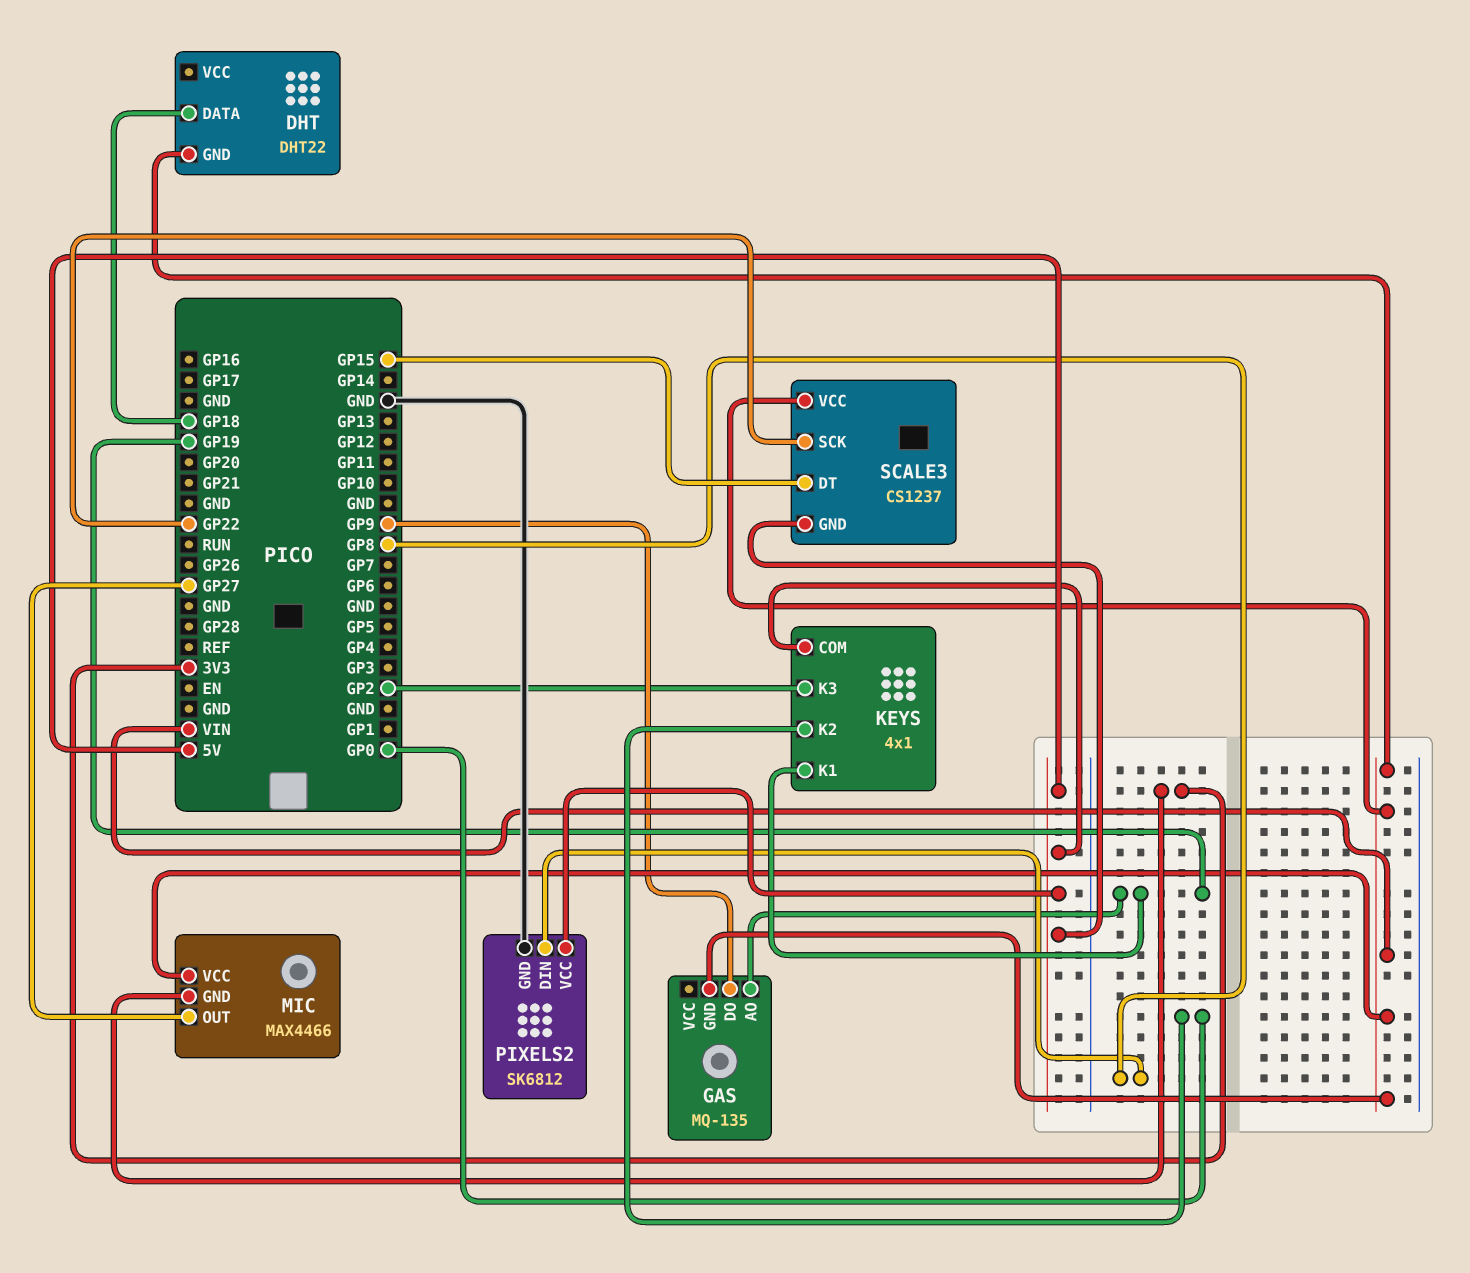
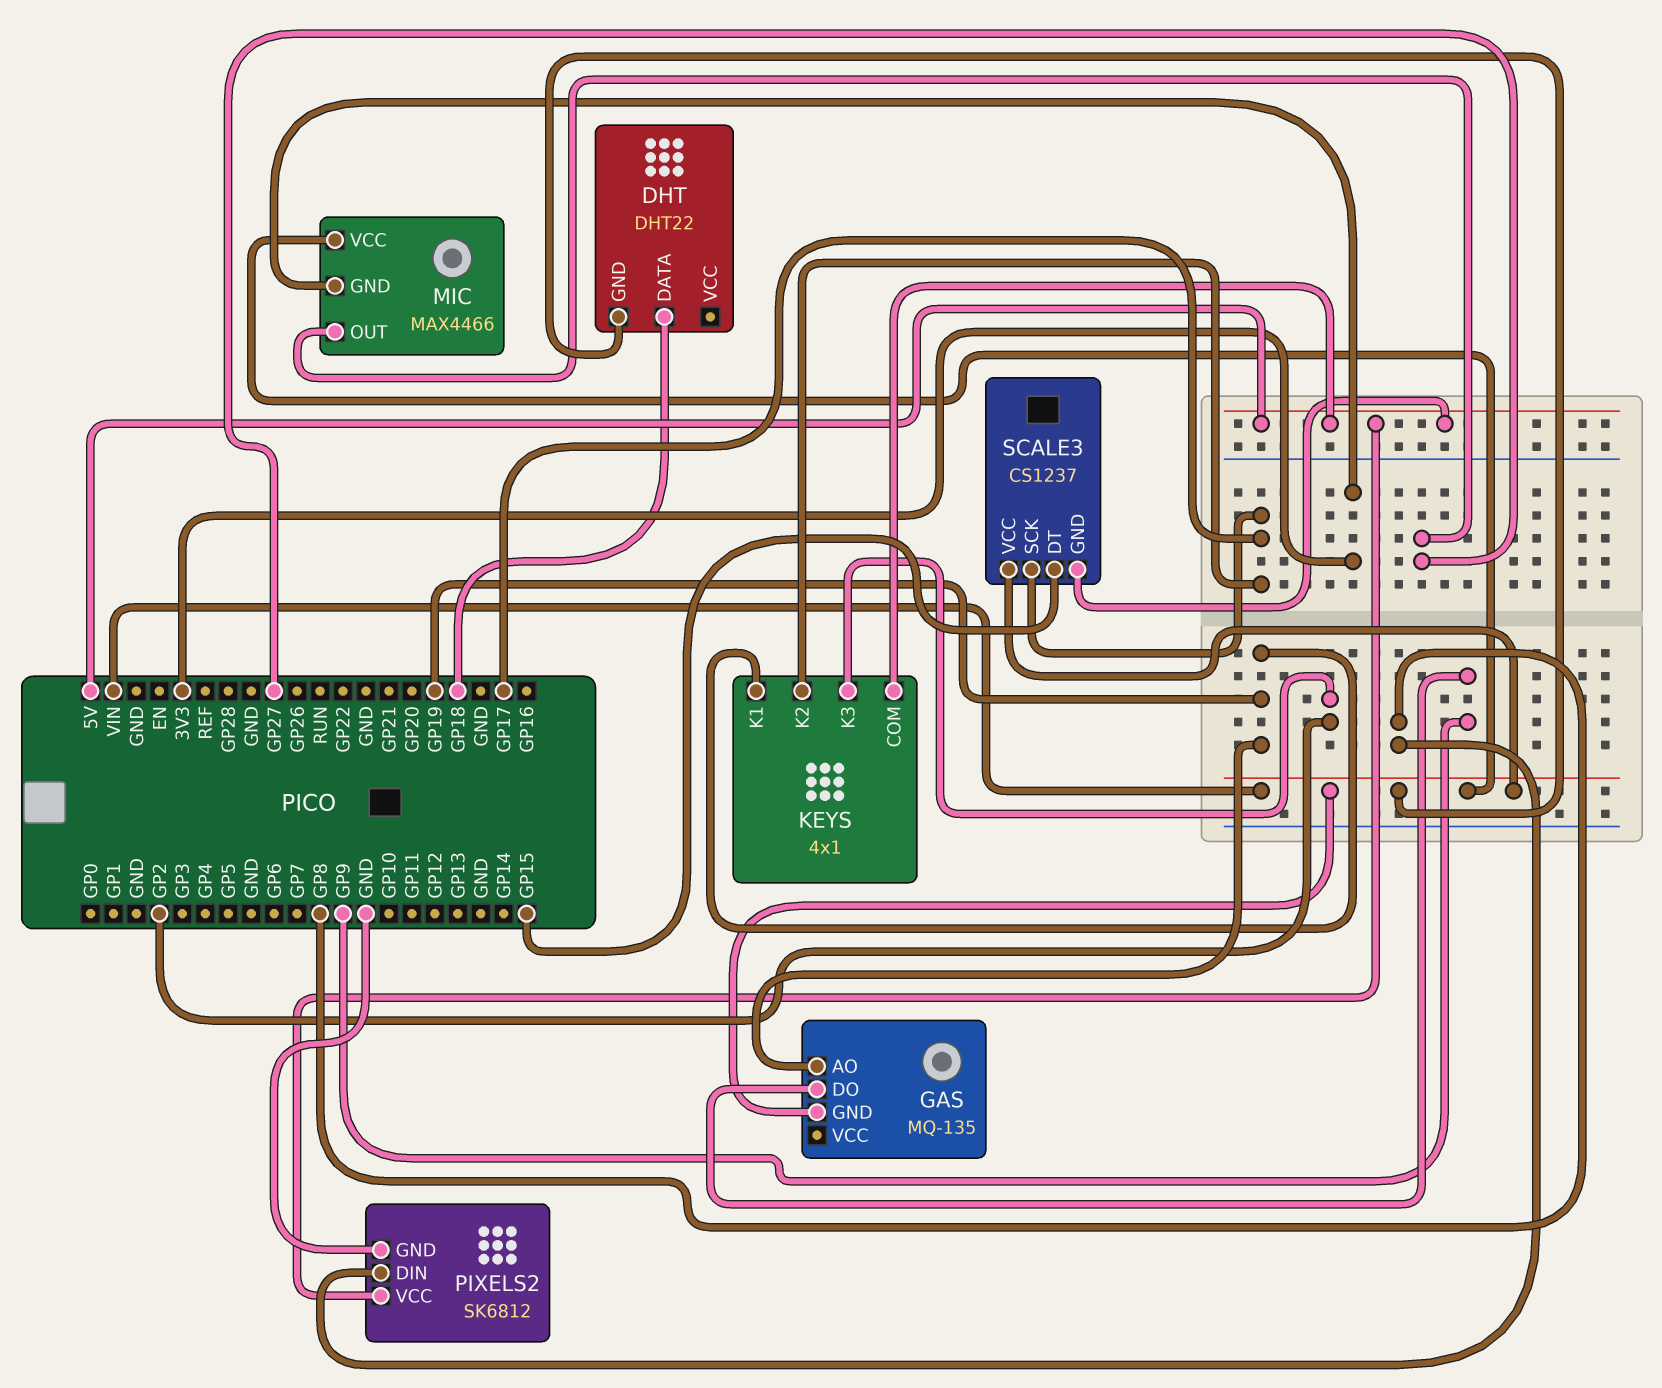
KEYS pin K2: GP0 -> GP17
SCALE3 pin SCK: GP22 -> GP17

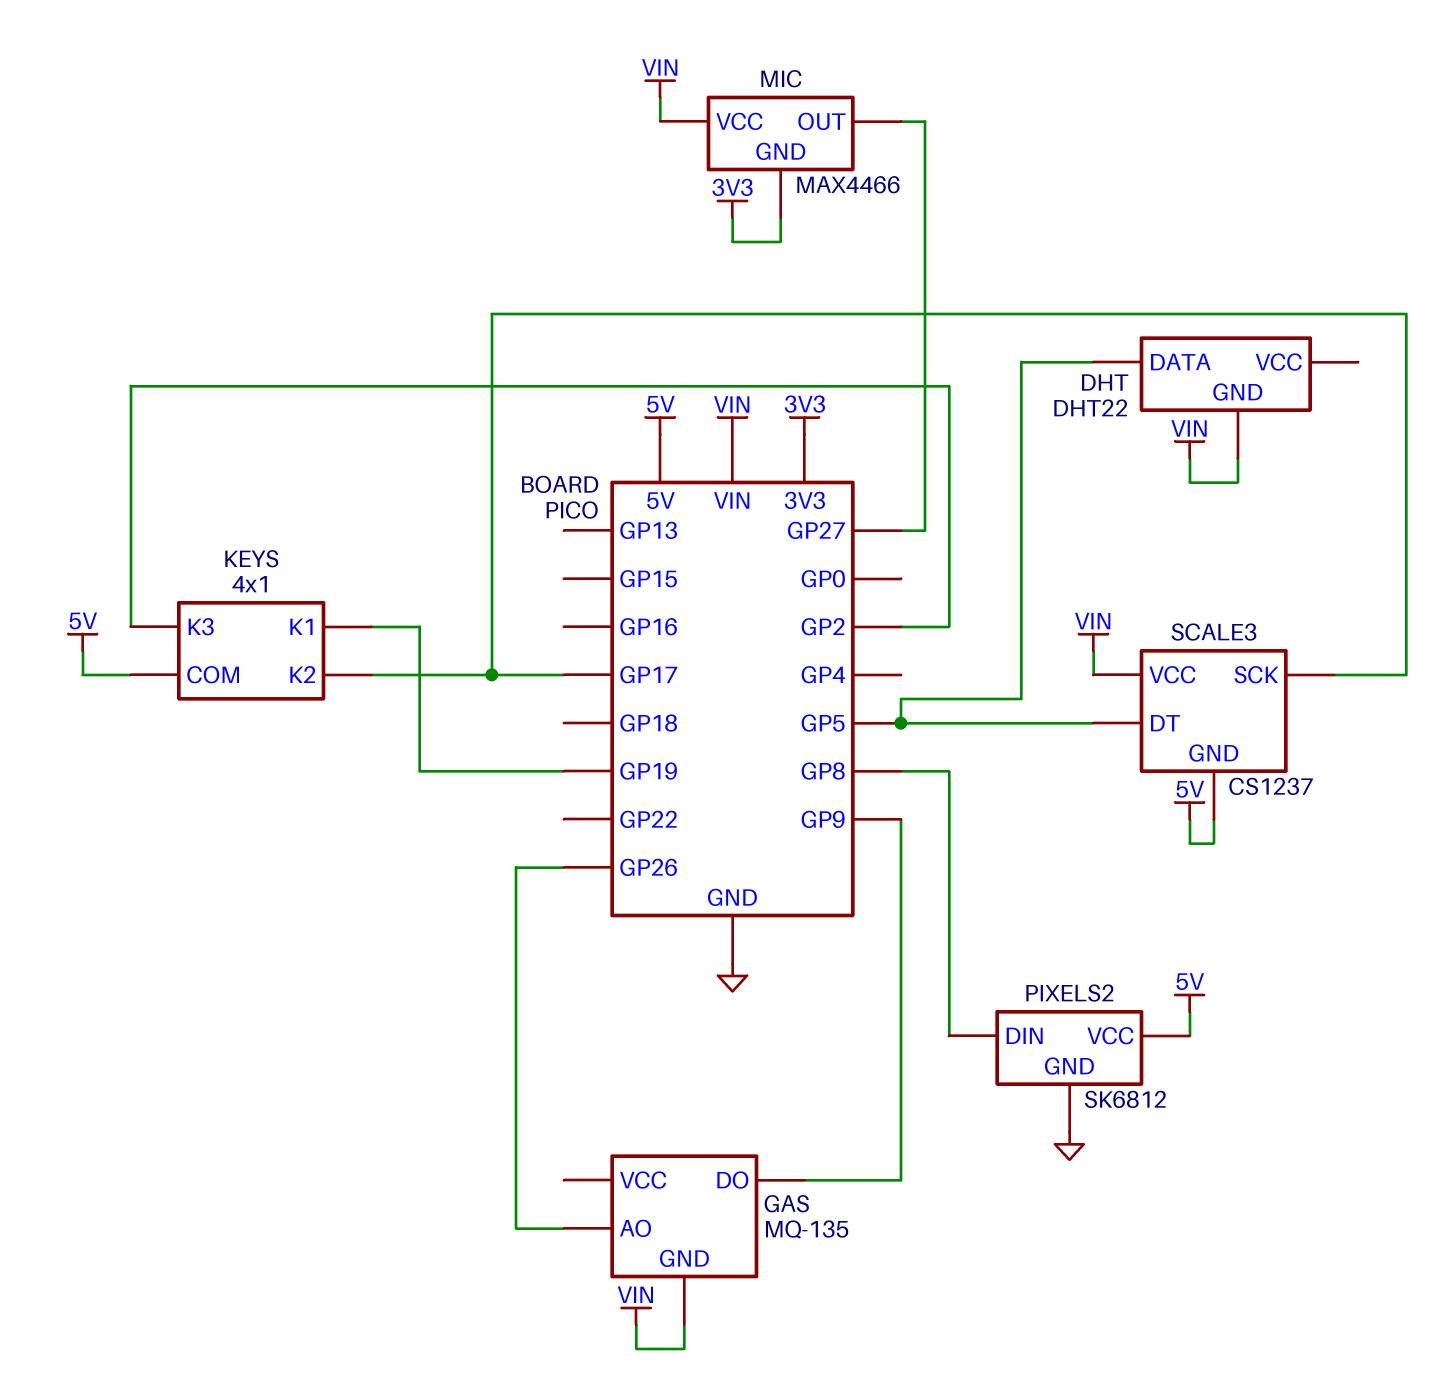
DHT pin DATA: GP18 -> GP5
GAS pin AO: GP19 -> GP26
SCALE3 pin DT: GP15 -> GP5

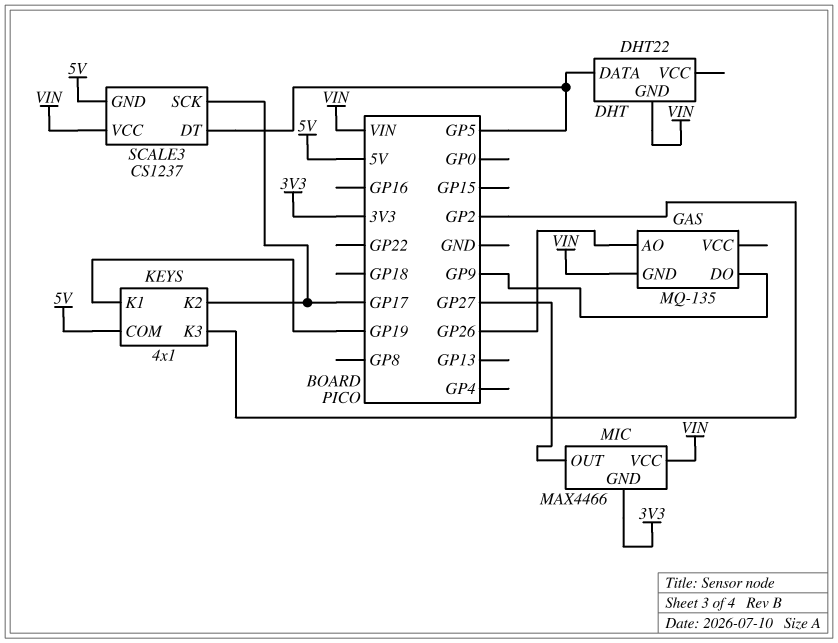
PIXELS2: SK6812 -> none
PIXELS2 pin DIN: GP8 -> none
PIXELS2 pin GND: GND -> none
PIXELS2 pin VCC: 5V -> none

